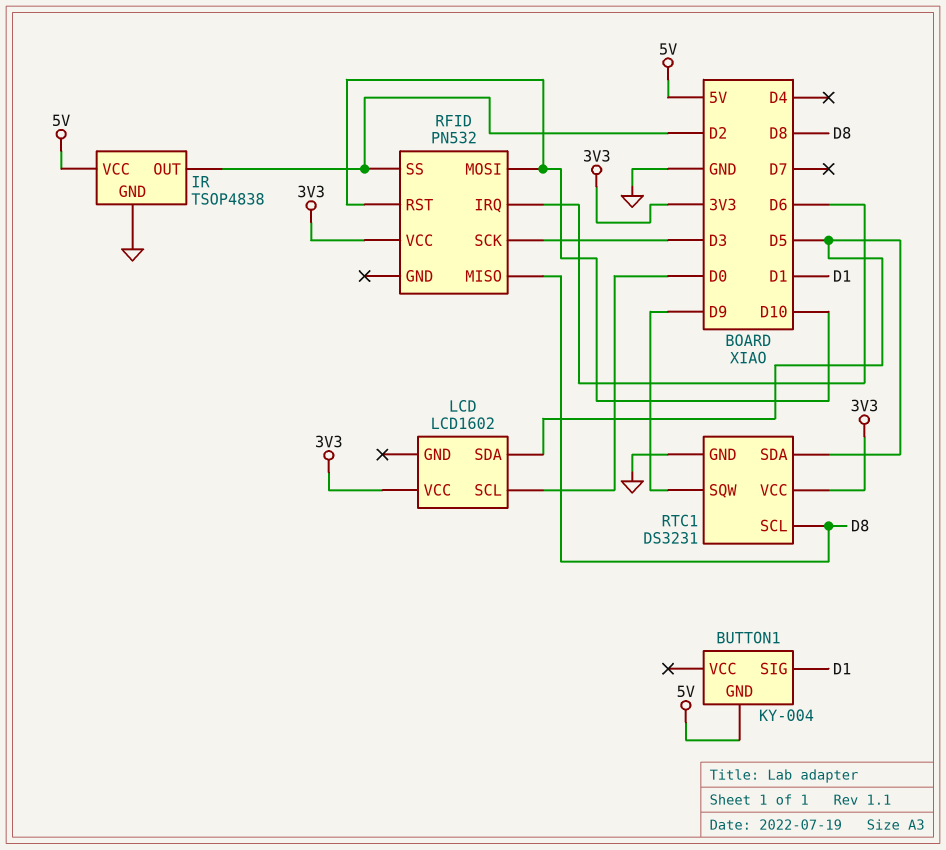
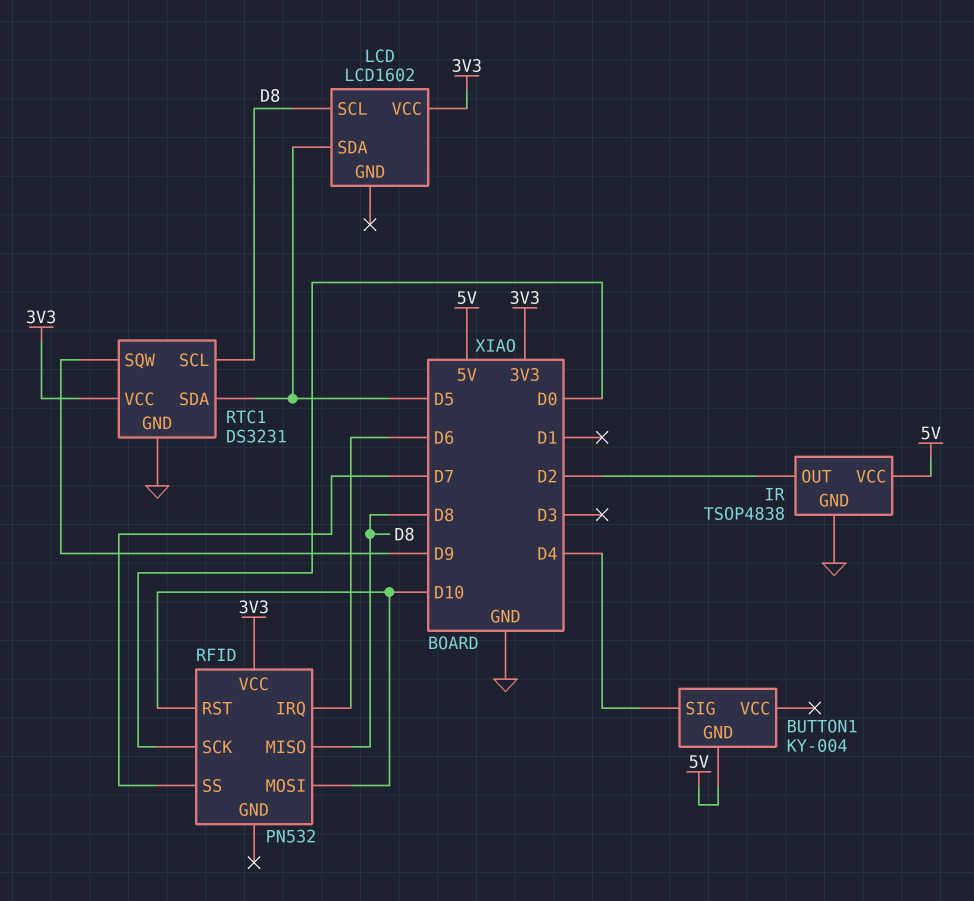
BUTTON1 pin SIG: D1 -> D4
LCD pin SCL: D0 -> D8
RFID pin SCK: D3 -> D0
RFID pin SS: D2 -> D7

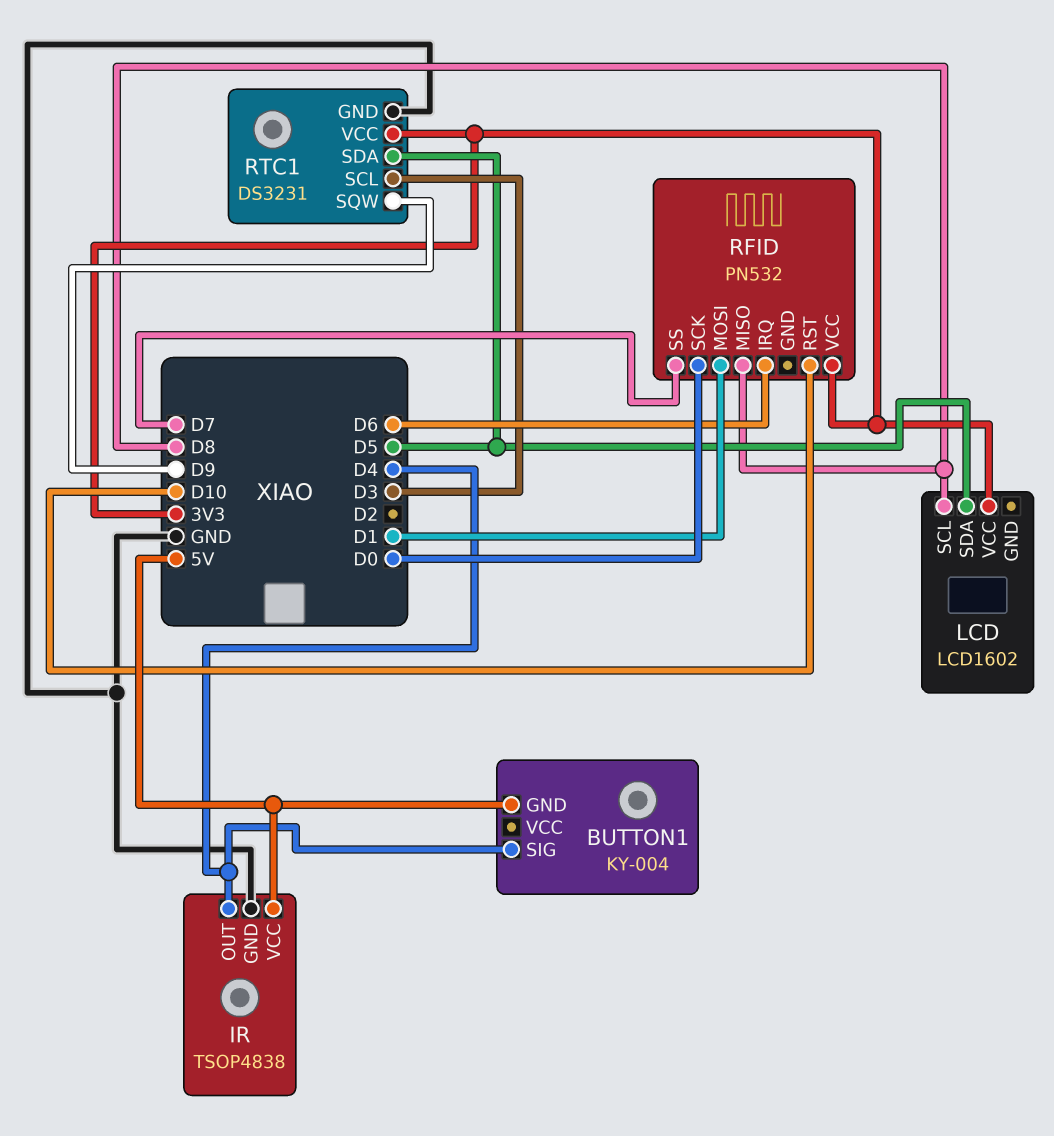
IR pin OUT: D2 -> D4
RFID pin MOSI: D10 -> D1
RTC1 pin SCL: D8 -> D3

